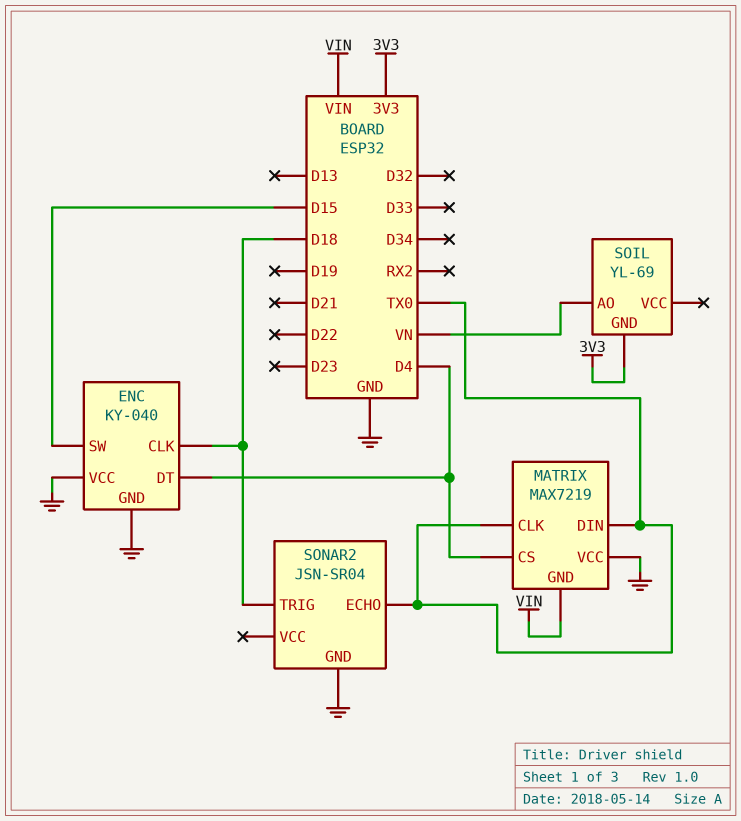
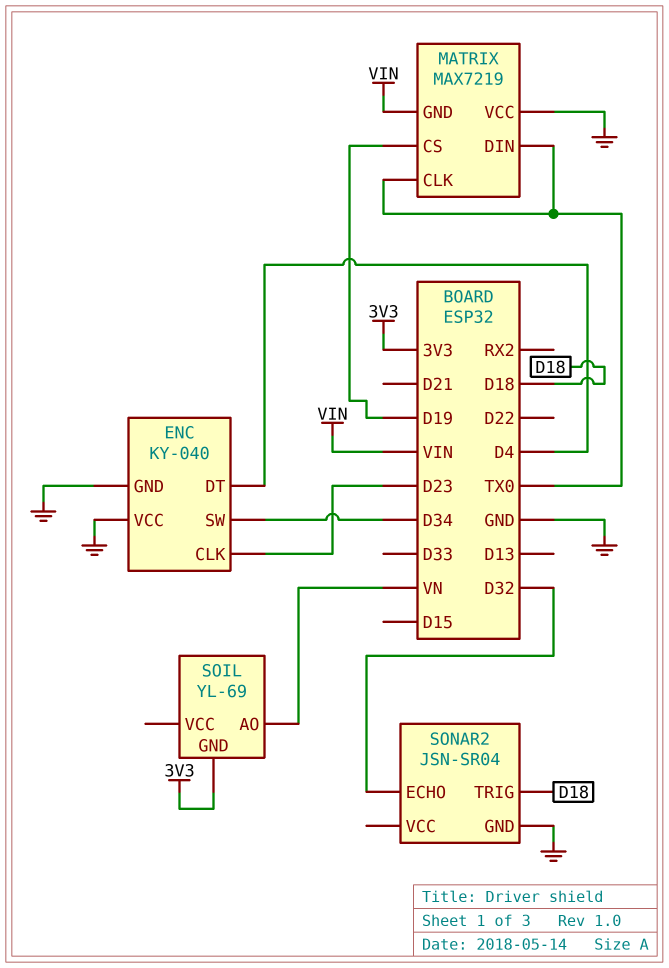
ENC pin CLK: D18 -> D23
ENC pin SW: D15 -> D34
MATRIX pin CS: D4 -> D19
SONAR2 pin ECHO: TX0 -> D32

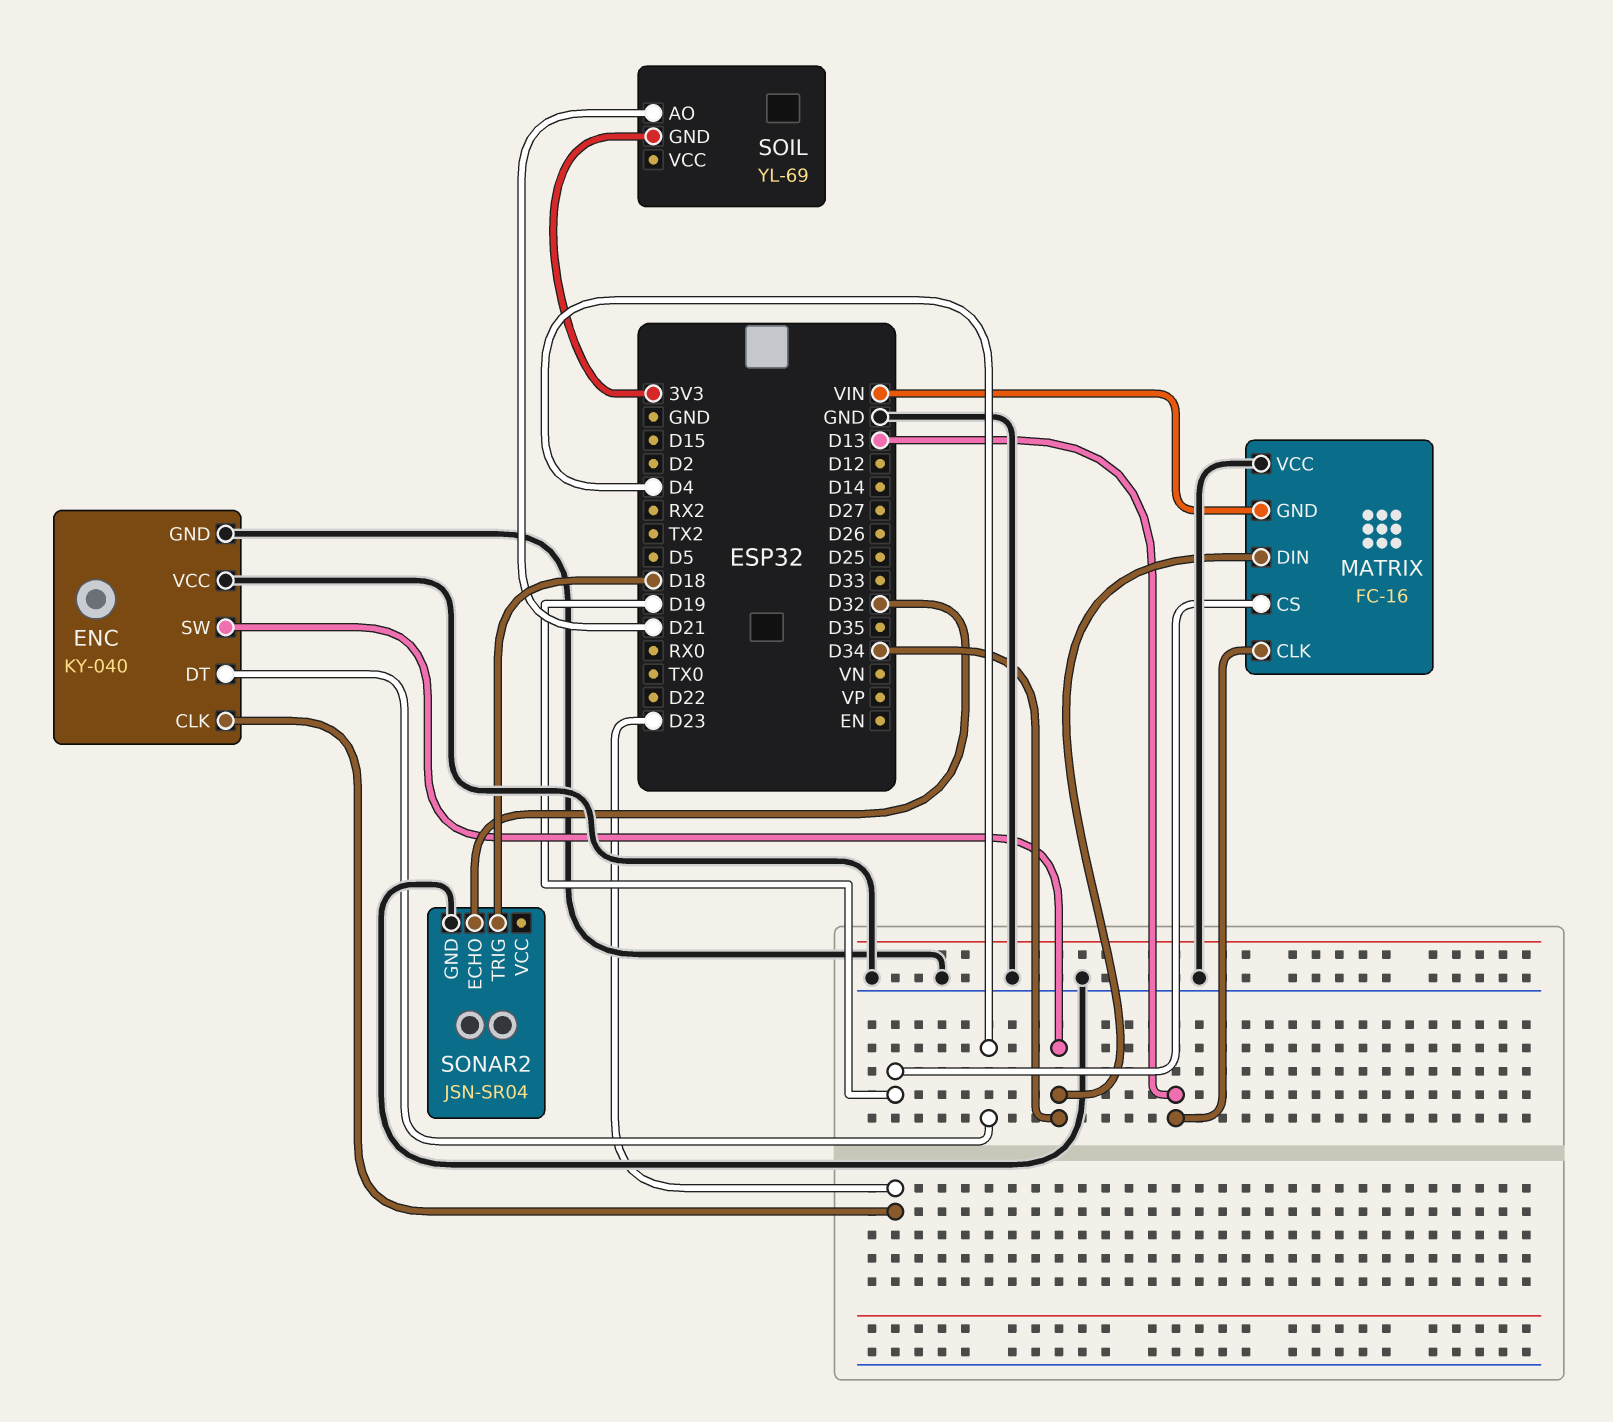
MATRIX: MAX7219 -> FC-16
MATRIX pin CLK: TX0 -> D13
MATRIX pin DIN: TX0 -> D34
SOIL pin AO: VN -> D21

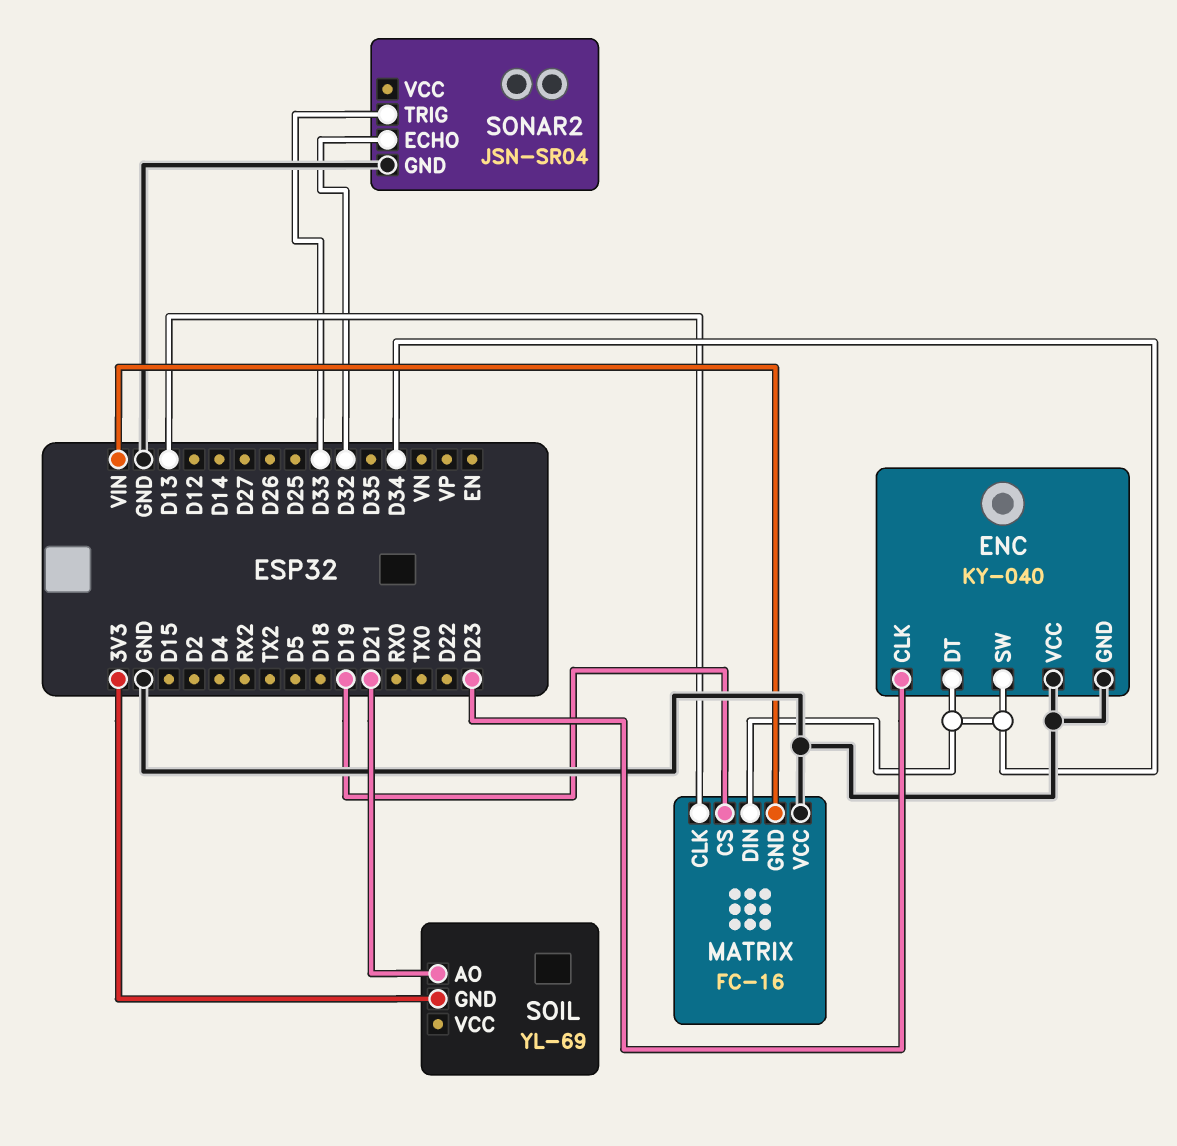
ENC pin DT: D4 -> D34
SONAR2 pin TRIG: D18 -> D33

